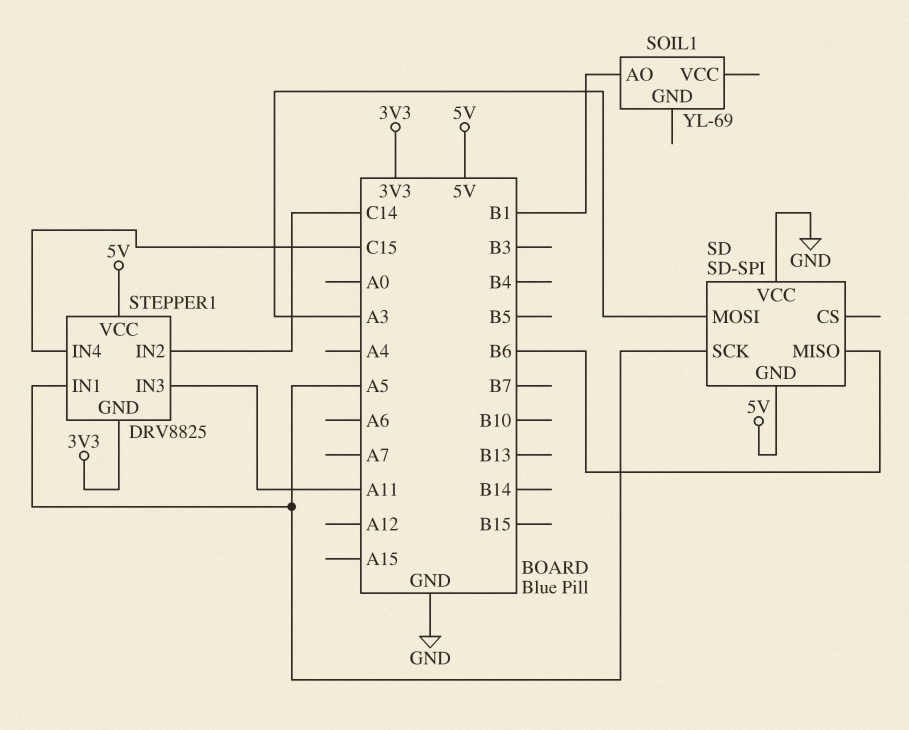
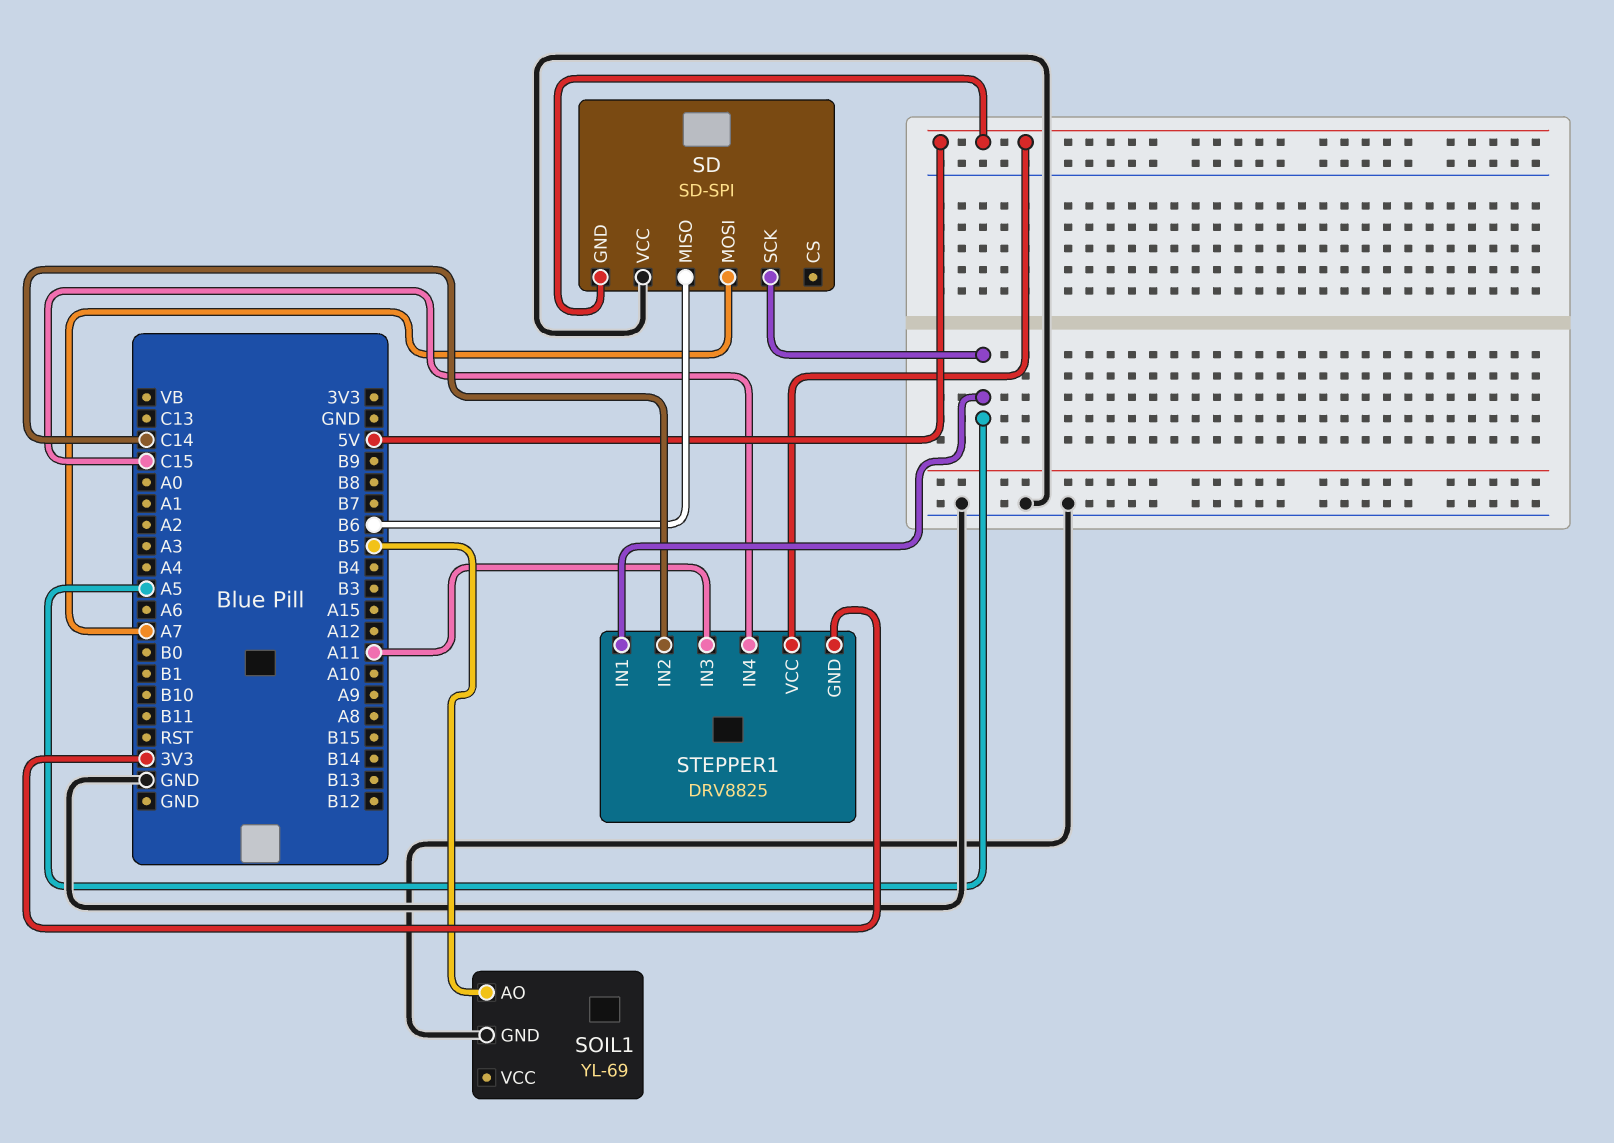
SD pin MOSI: A3 -> A7
SOIL1 pin AO: B1 -> B5
SOIL1 pin GND: none -> GND

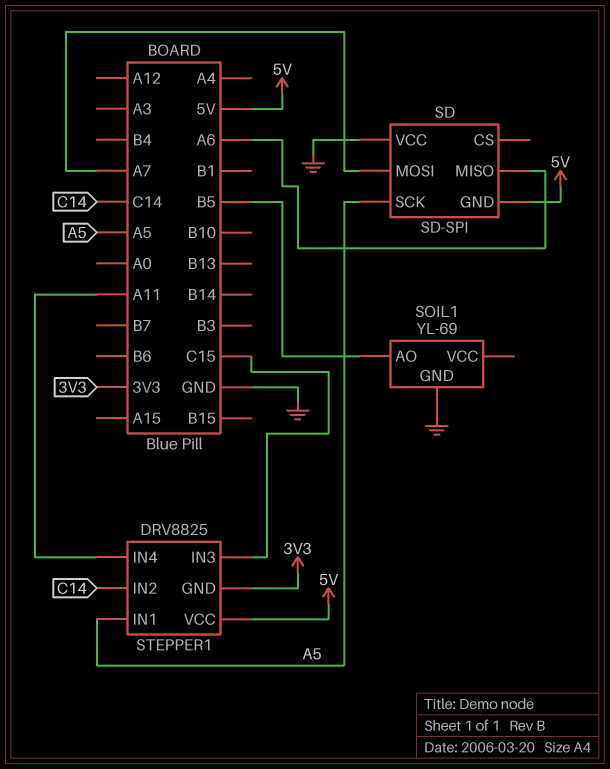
SD pin MISO: B6 -> A6
STEPPER1 pin IN3: A11 -> C15
STEPPER1 pin IN4: C15 -> A11

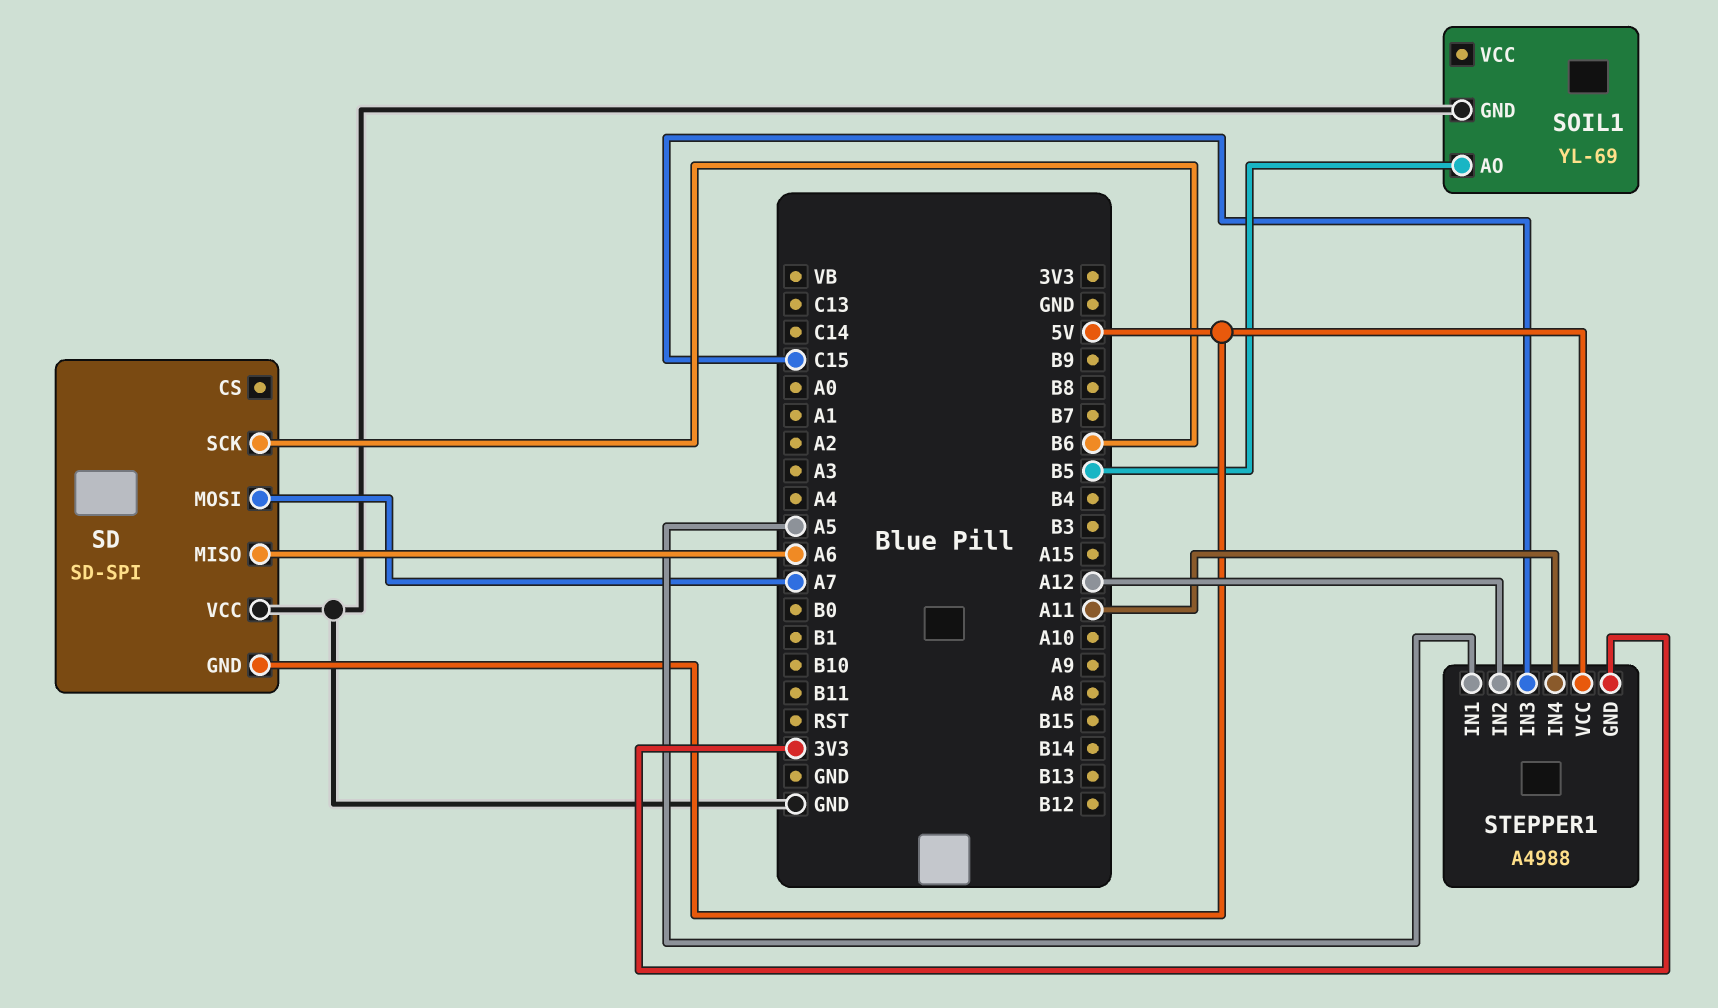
SD pin SCK: A5 -> B6
STEPPER1: DRV8825 -> A4988
STEPPER1 pin IN2: C14 -> A12

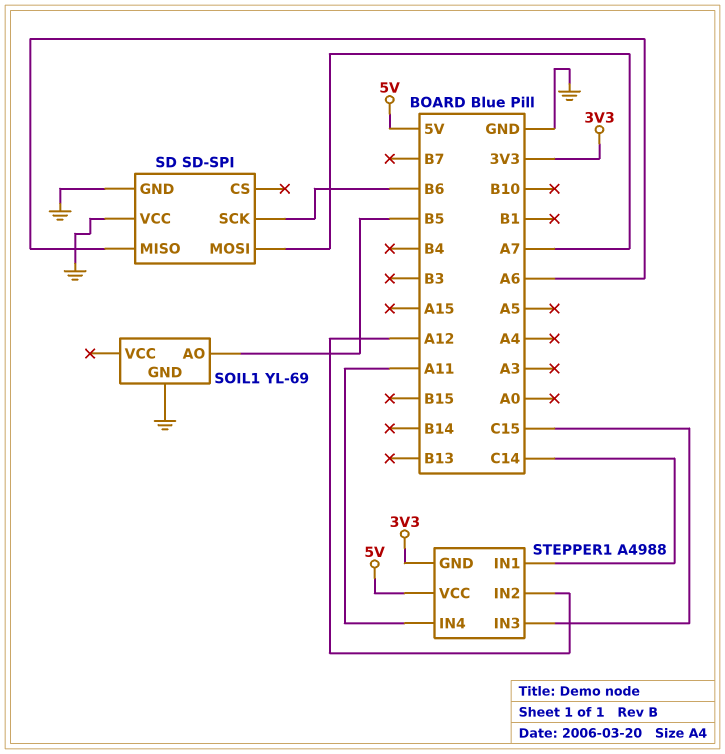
SD pin GND: 5V -> GND
STEPPER1 pin IN1: A5 -> C14

